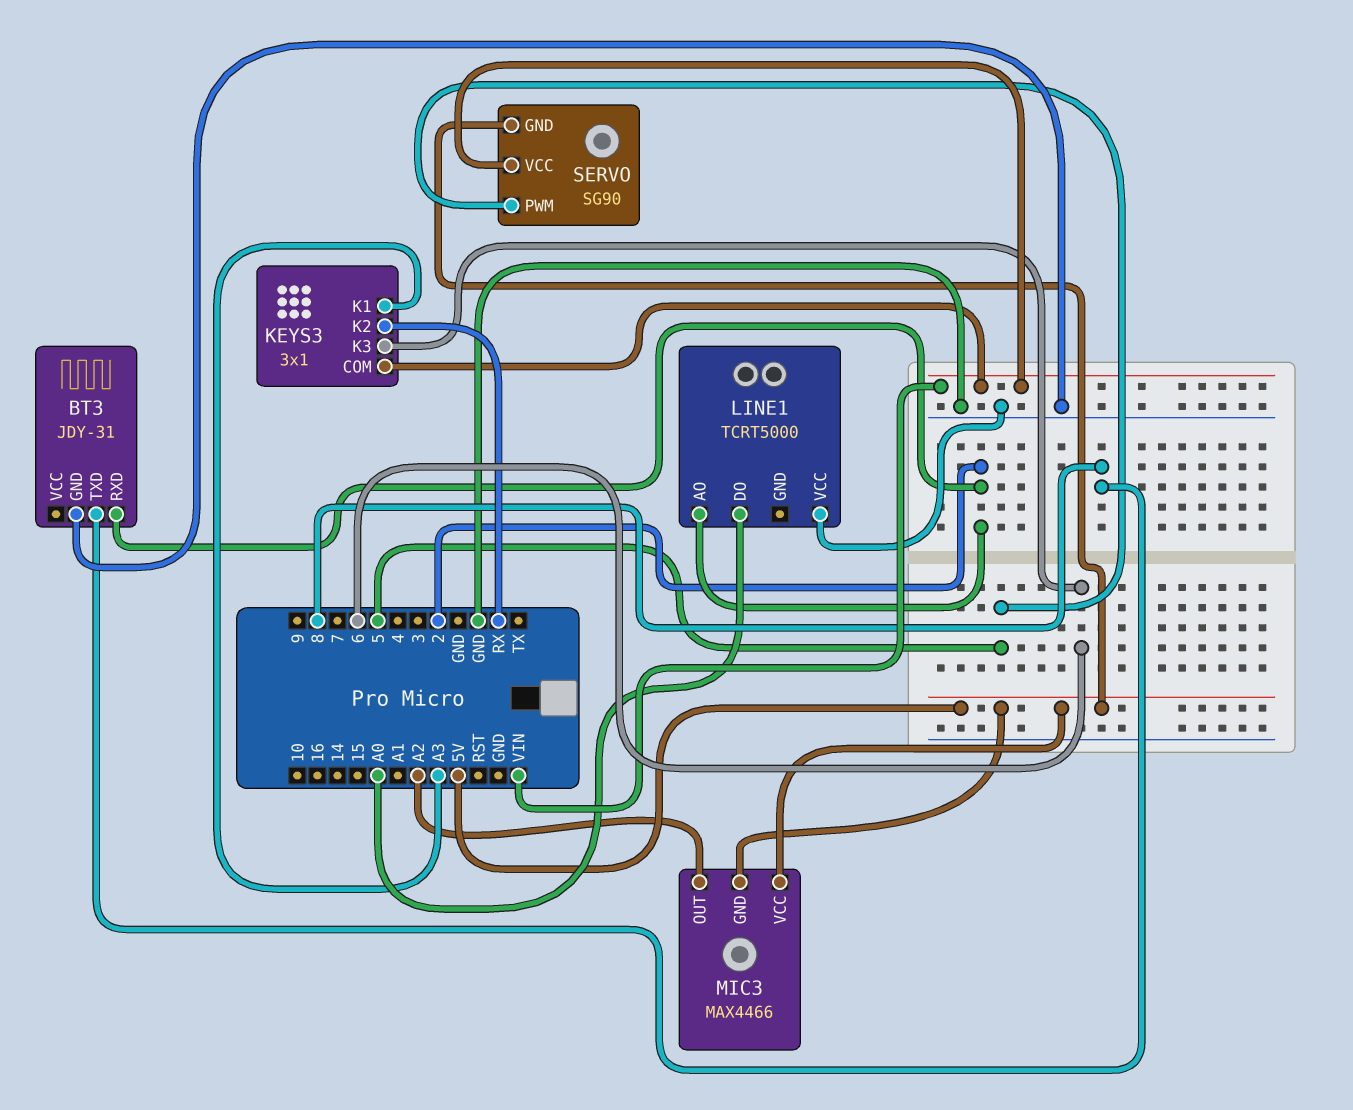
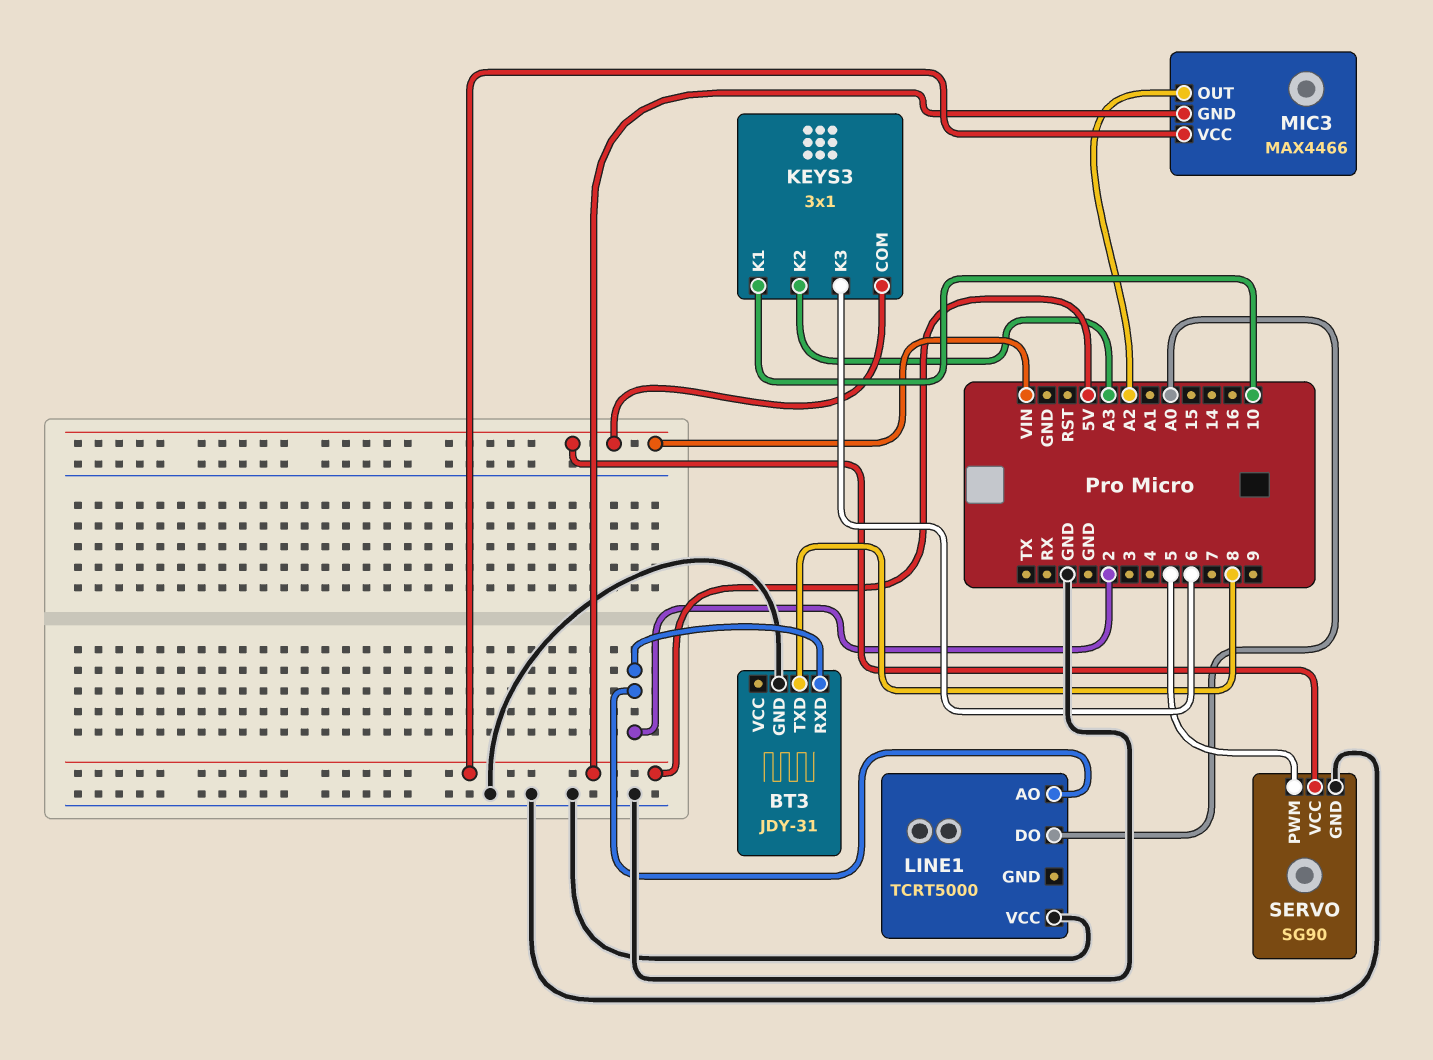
KEYS3 pin K1: A3 -> 10
KEYS3 pin K2: RX -> A3
SERVO pin GND: 5V -> GND

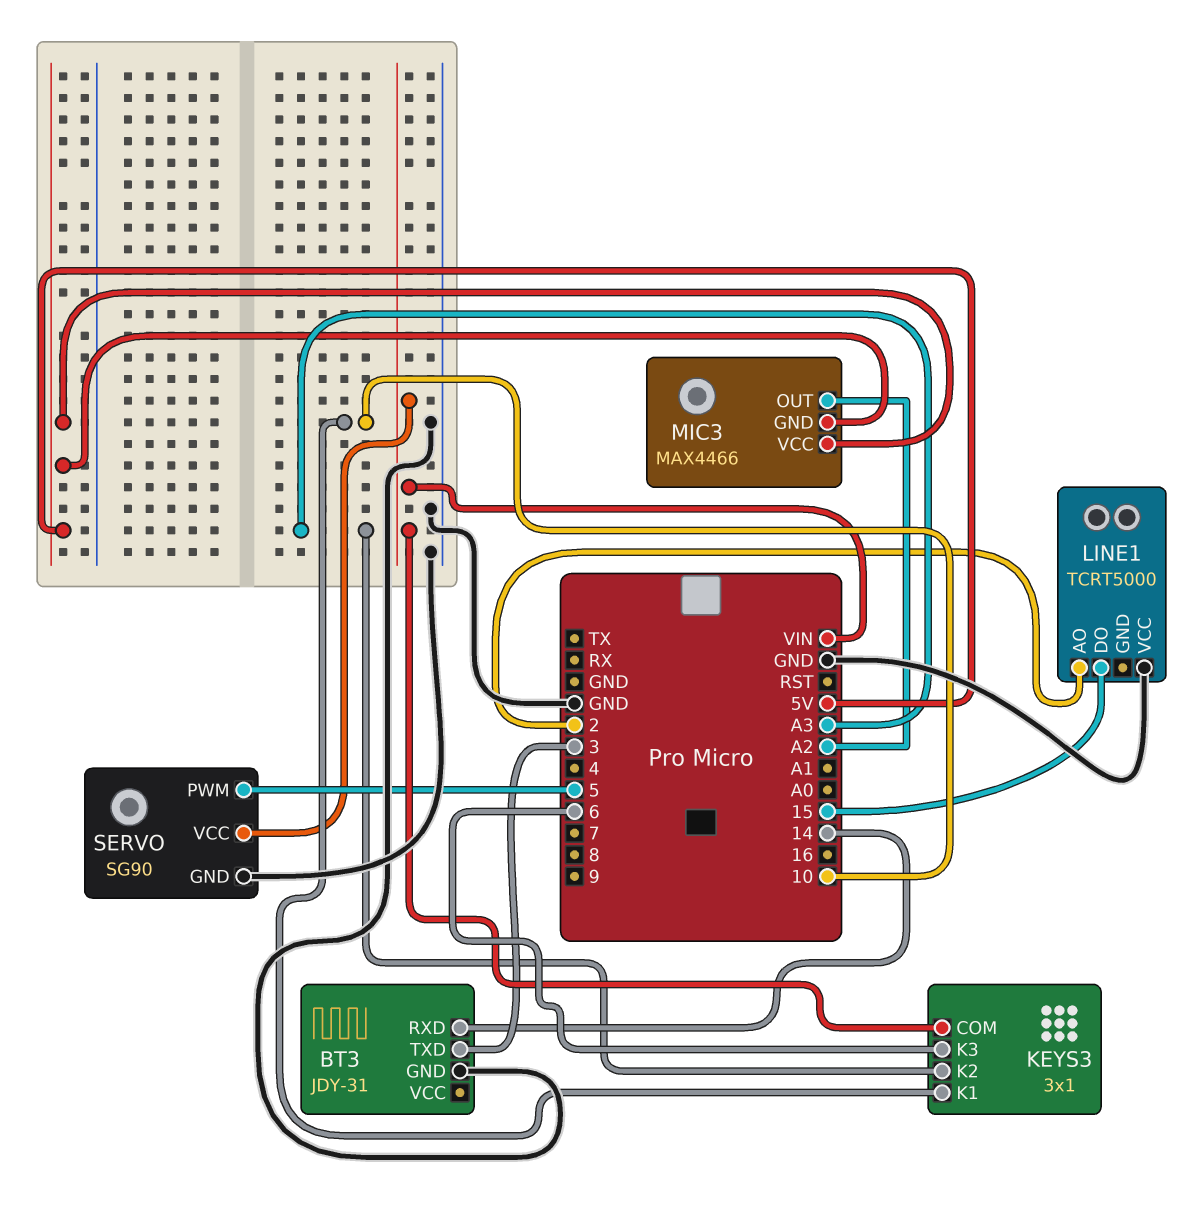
BT3 pin RXD: 2 -> 14
BT3 pin TXD: 8 -> 3
LINE1 pin DO: A0 -> 15

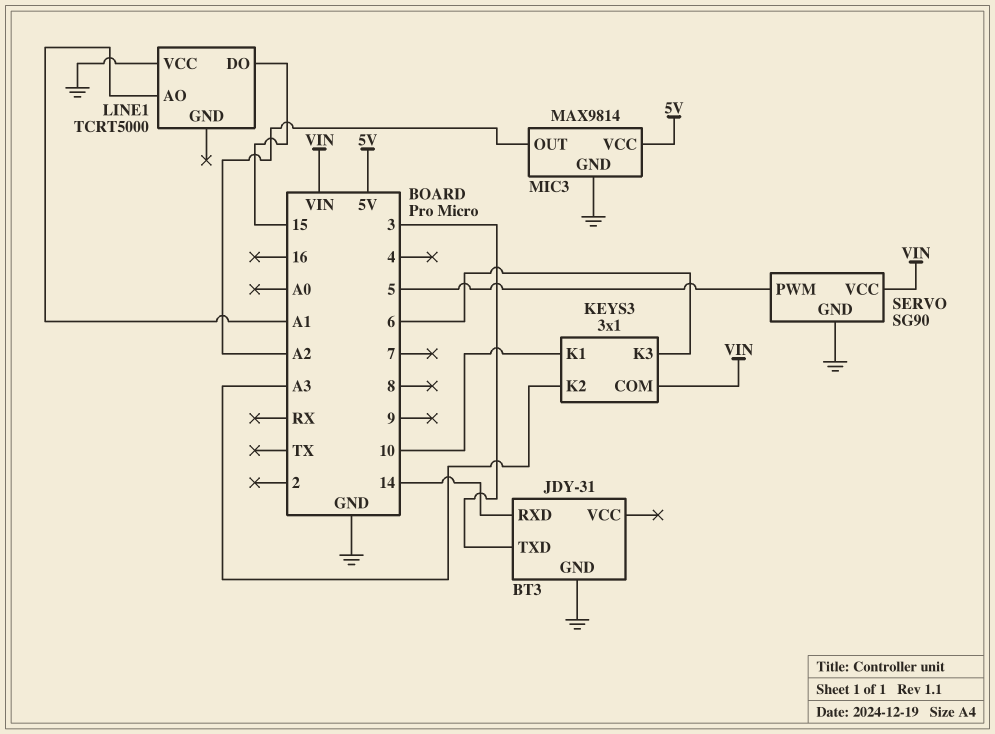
LINE1 pin AO: 2 -> A1
MIC3: MAX4466 -> MAX9814
MIC3 pin GND: 5V -> GND

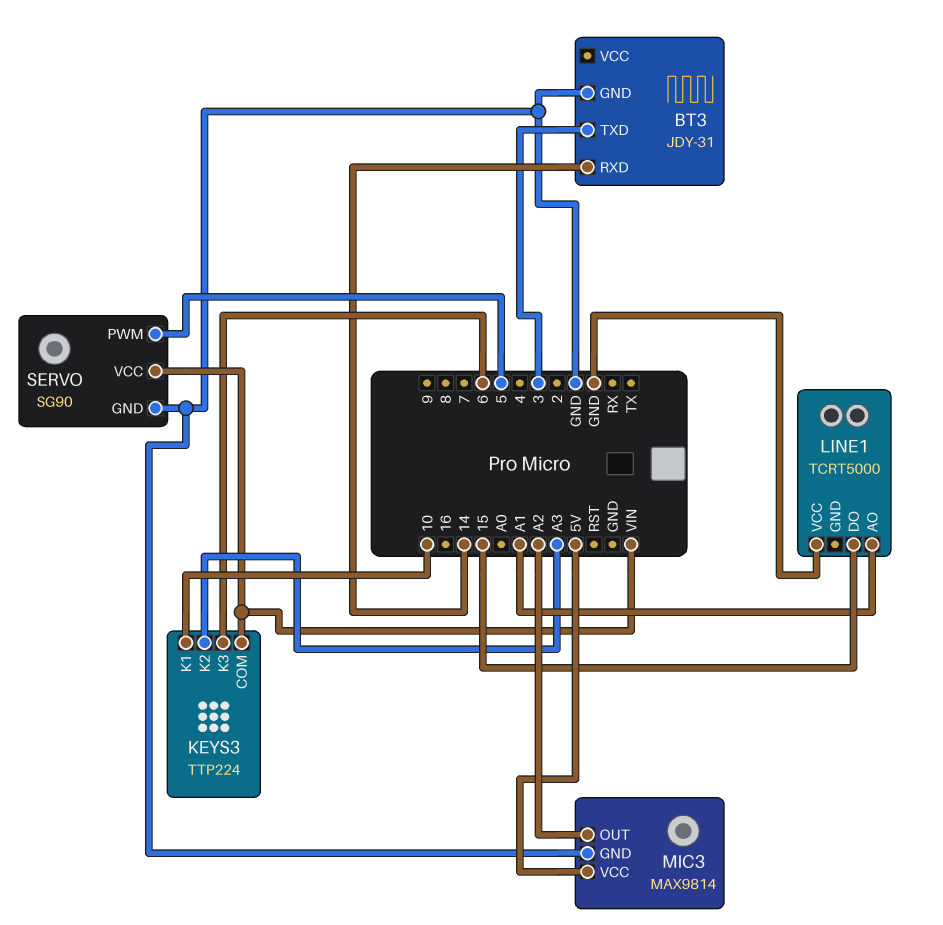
KEYS3: 3x1 -> TTP224

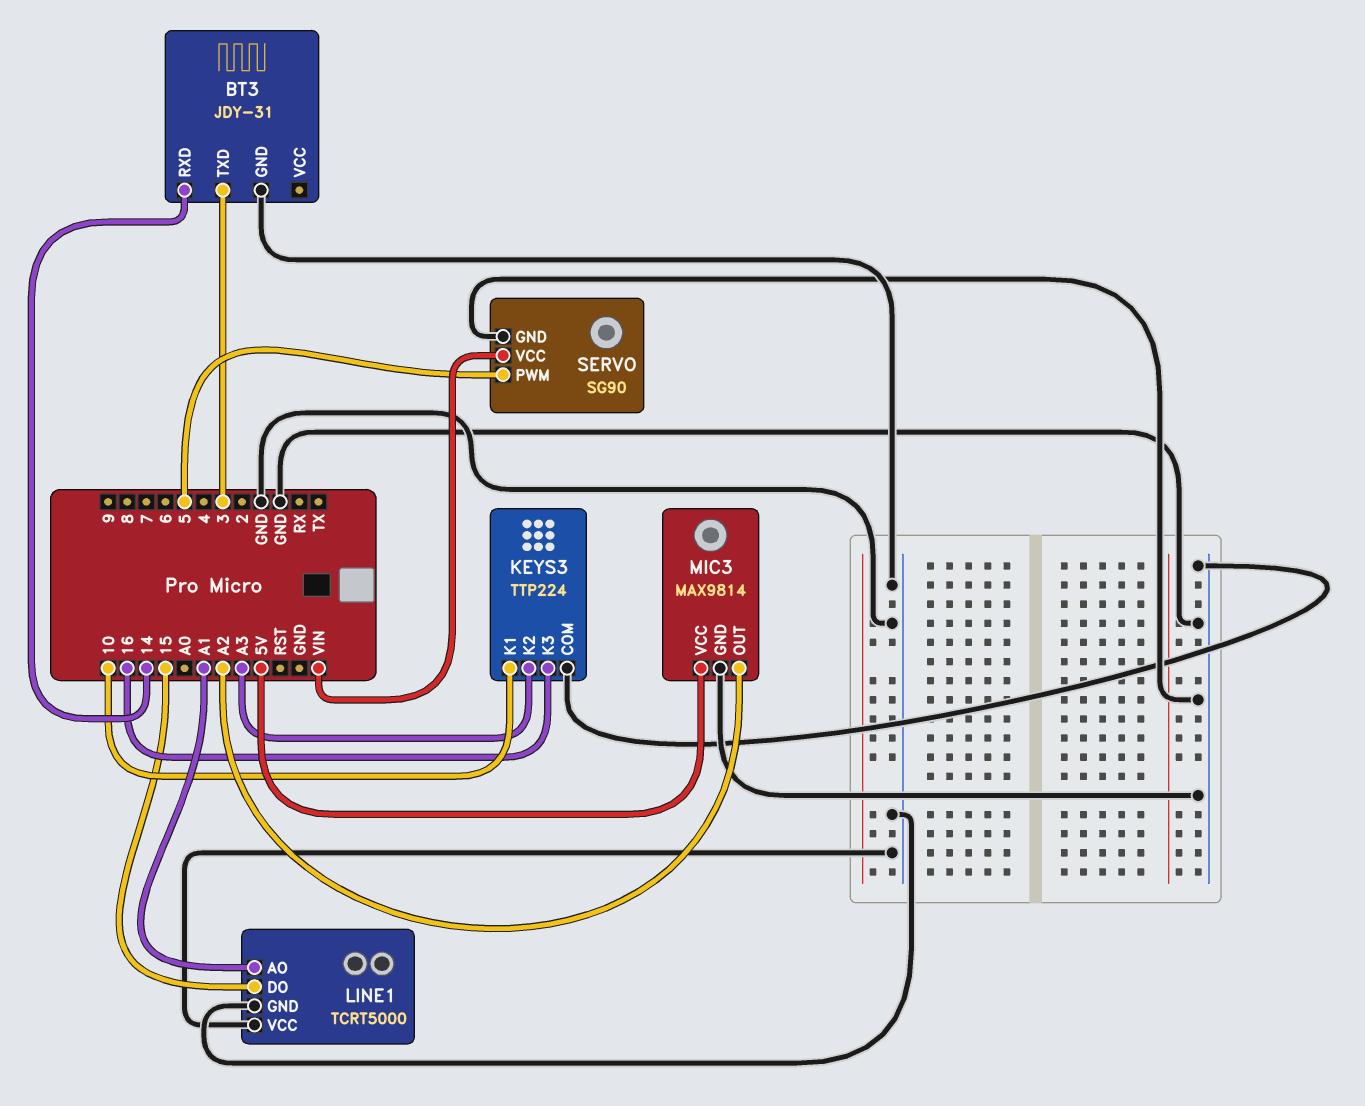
KEYS3 pin COM: VIN -> GND
KEYS3 pin K3: 6 -> 16
LINE1 pin GND: none -> GND

